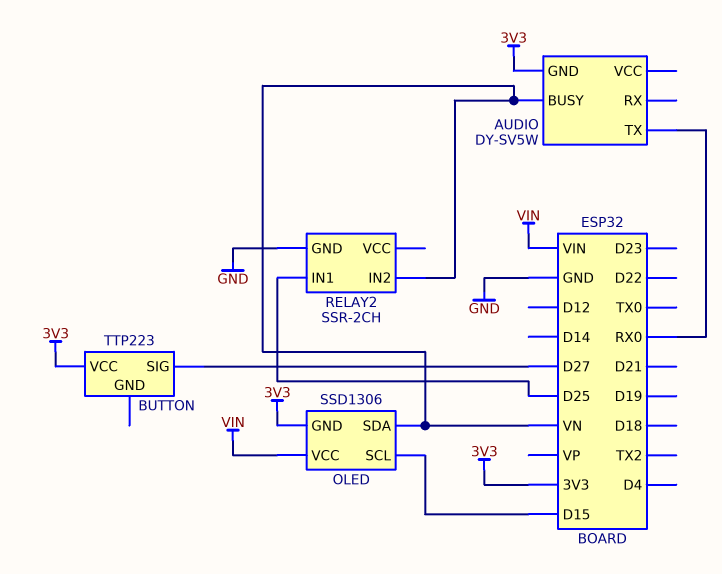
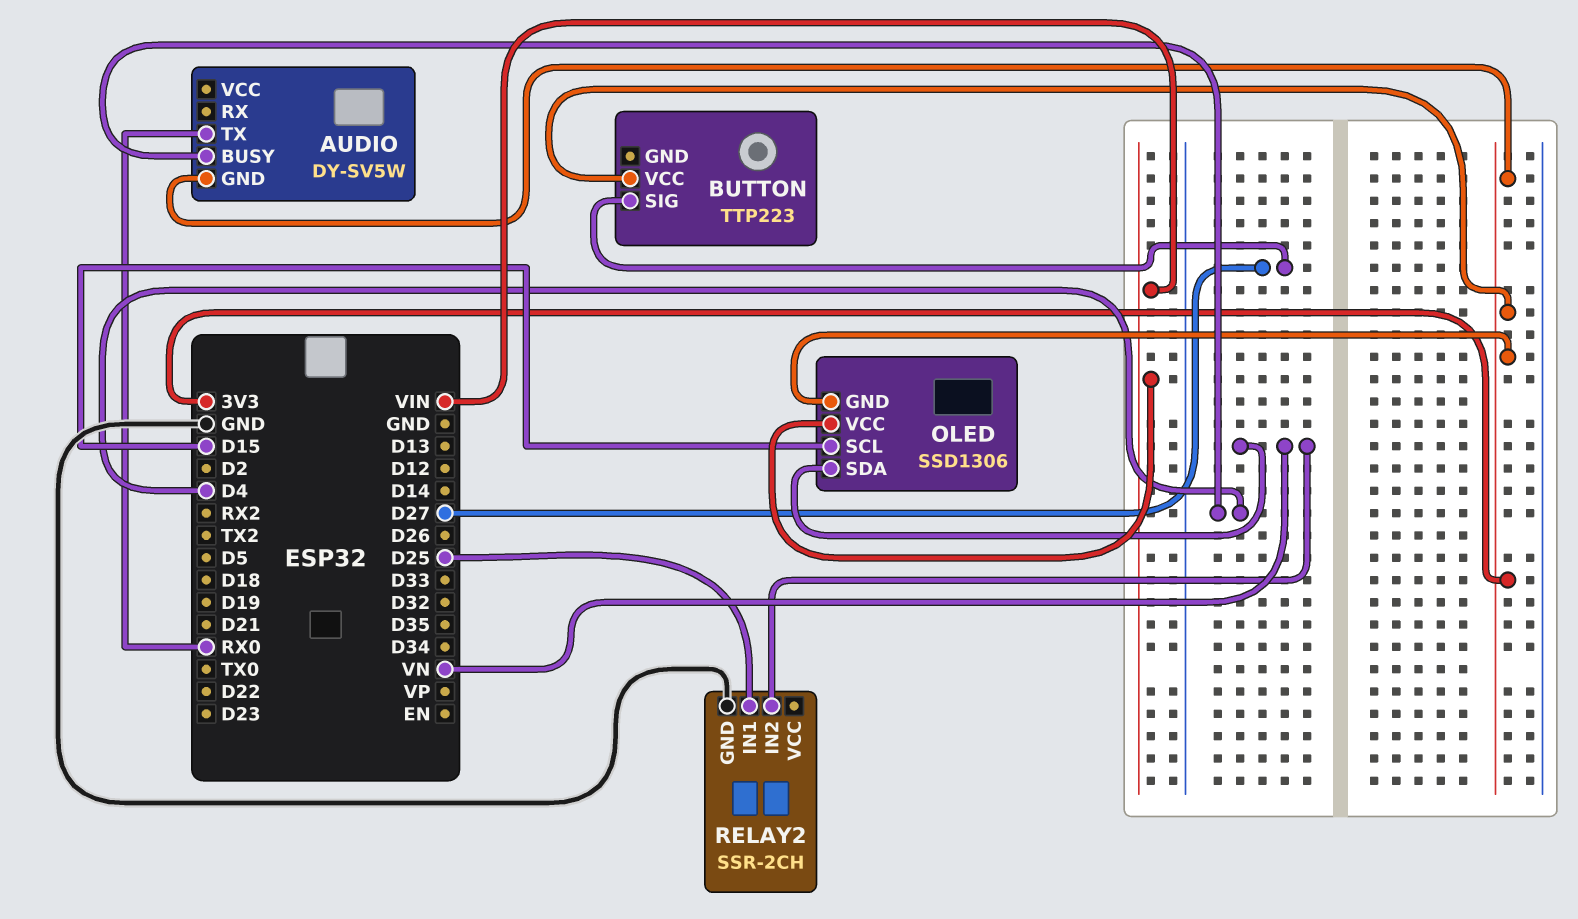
AUDIO pin BUSY: VN -> D4

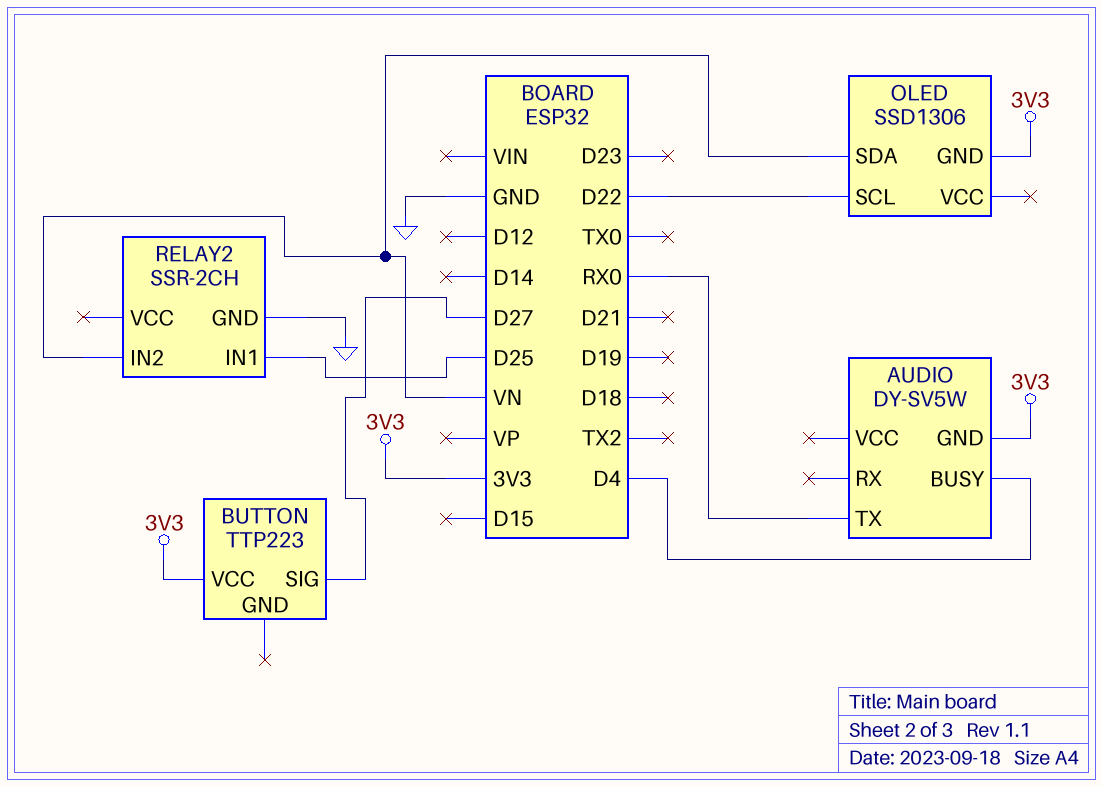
OLED pin SCL: D15 -> D22
OLED pin VCC: VIN -> none

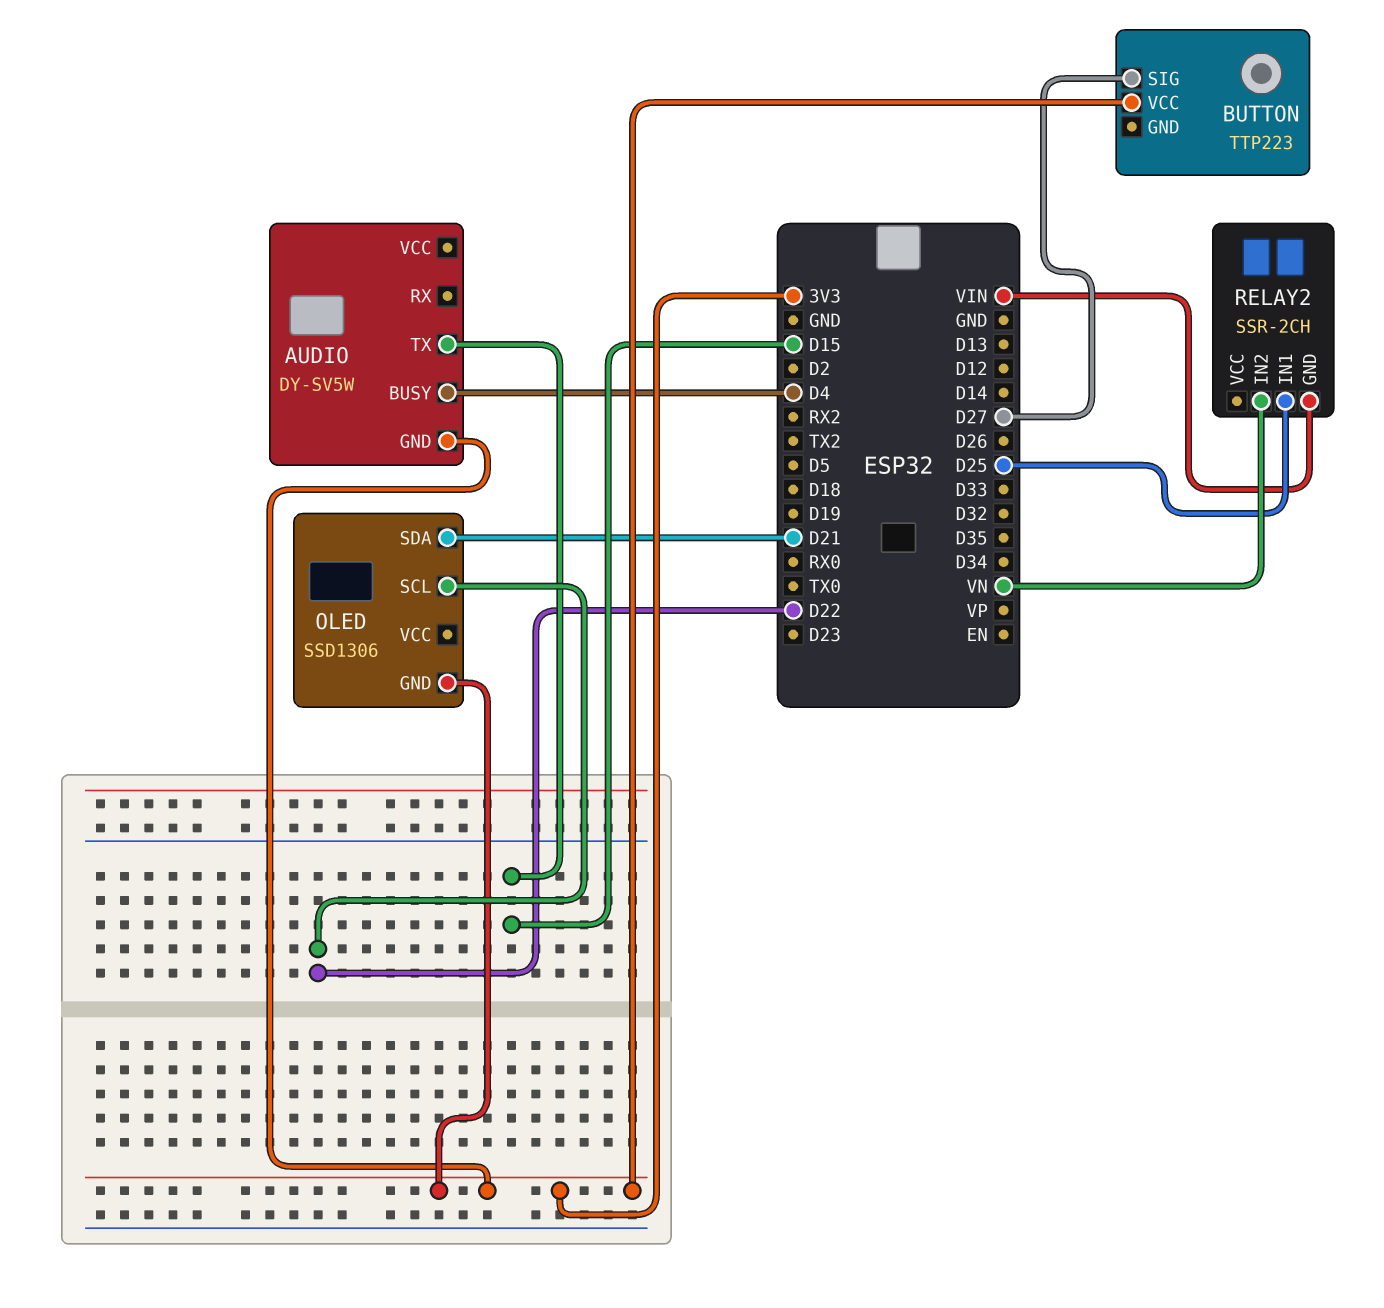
AUDIO pin TX: RX0 -> D15
OLED pin SDA: VN -> D21
RELAY2 pin GND: GND -> VIN

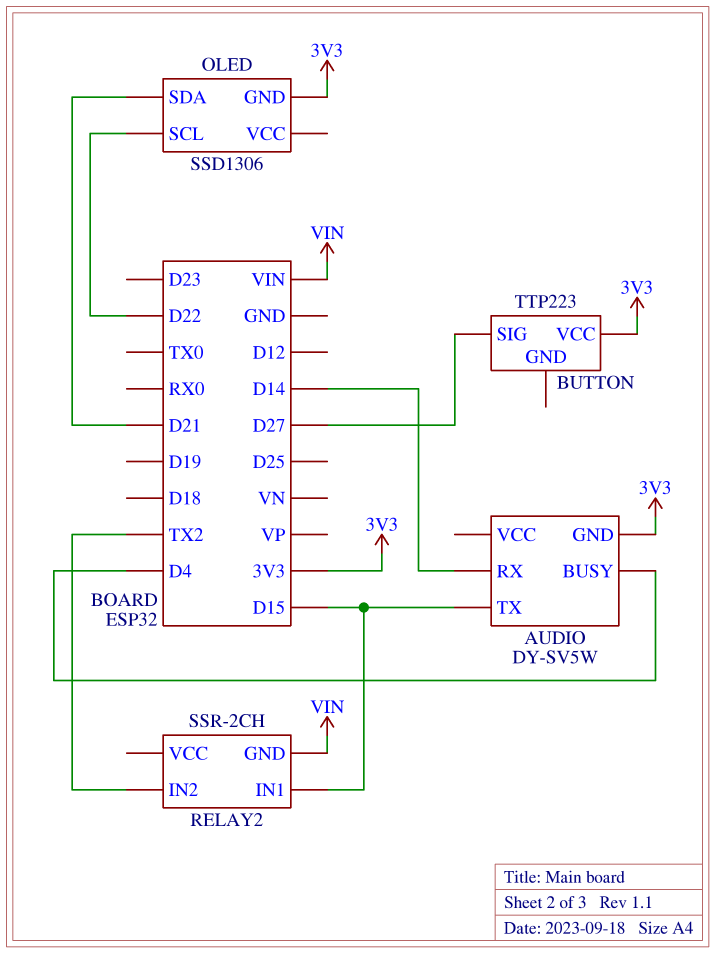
AUDIO pin RX: none -> D14
RELAY2 pin IN1: D25 -> D15
RELAY2 pin IN2: VN -> TX2

